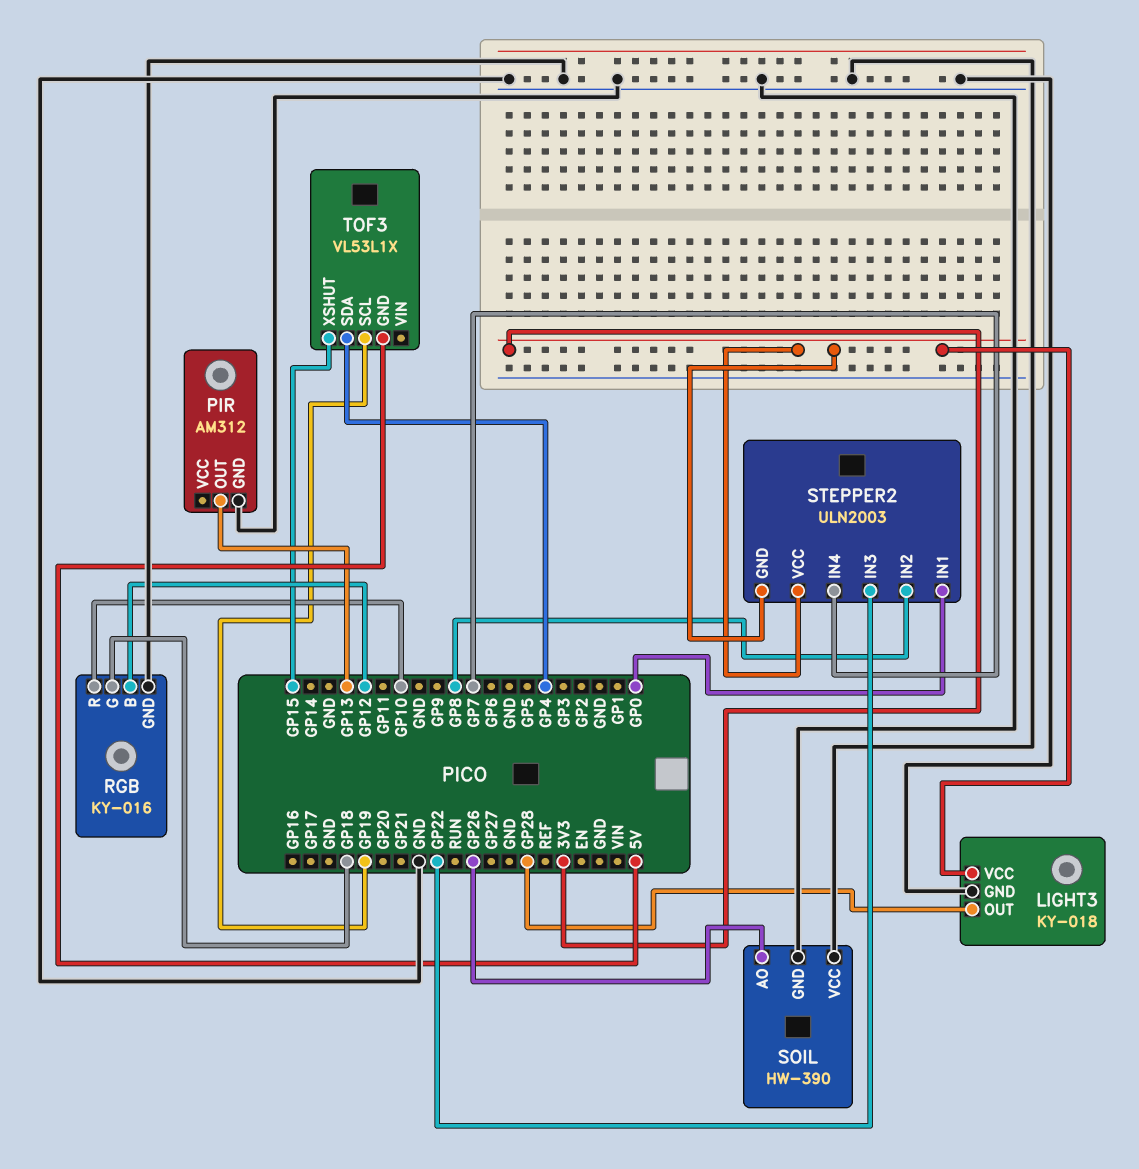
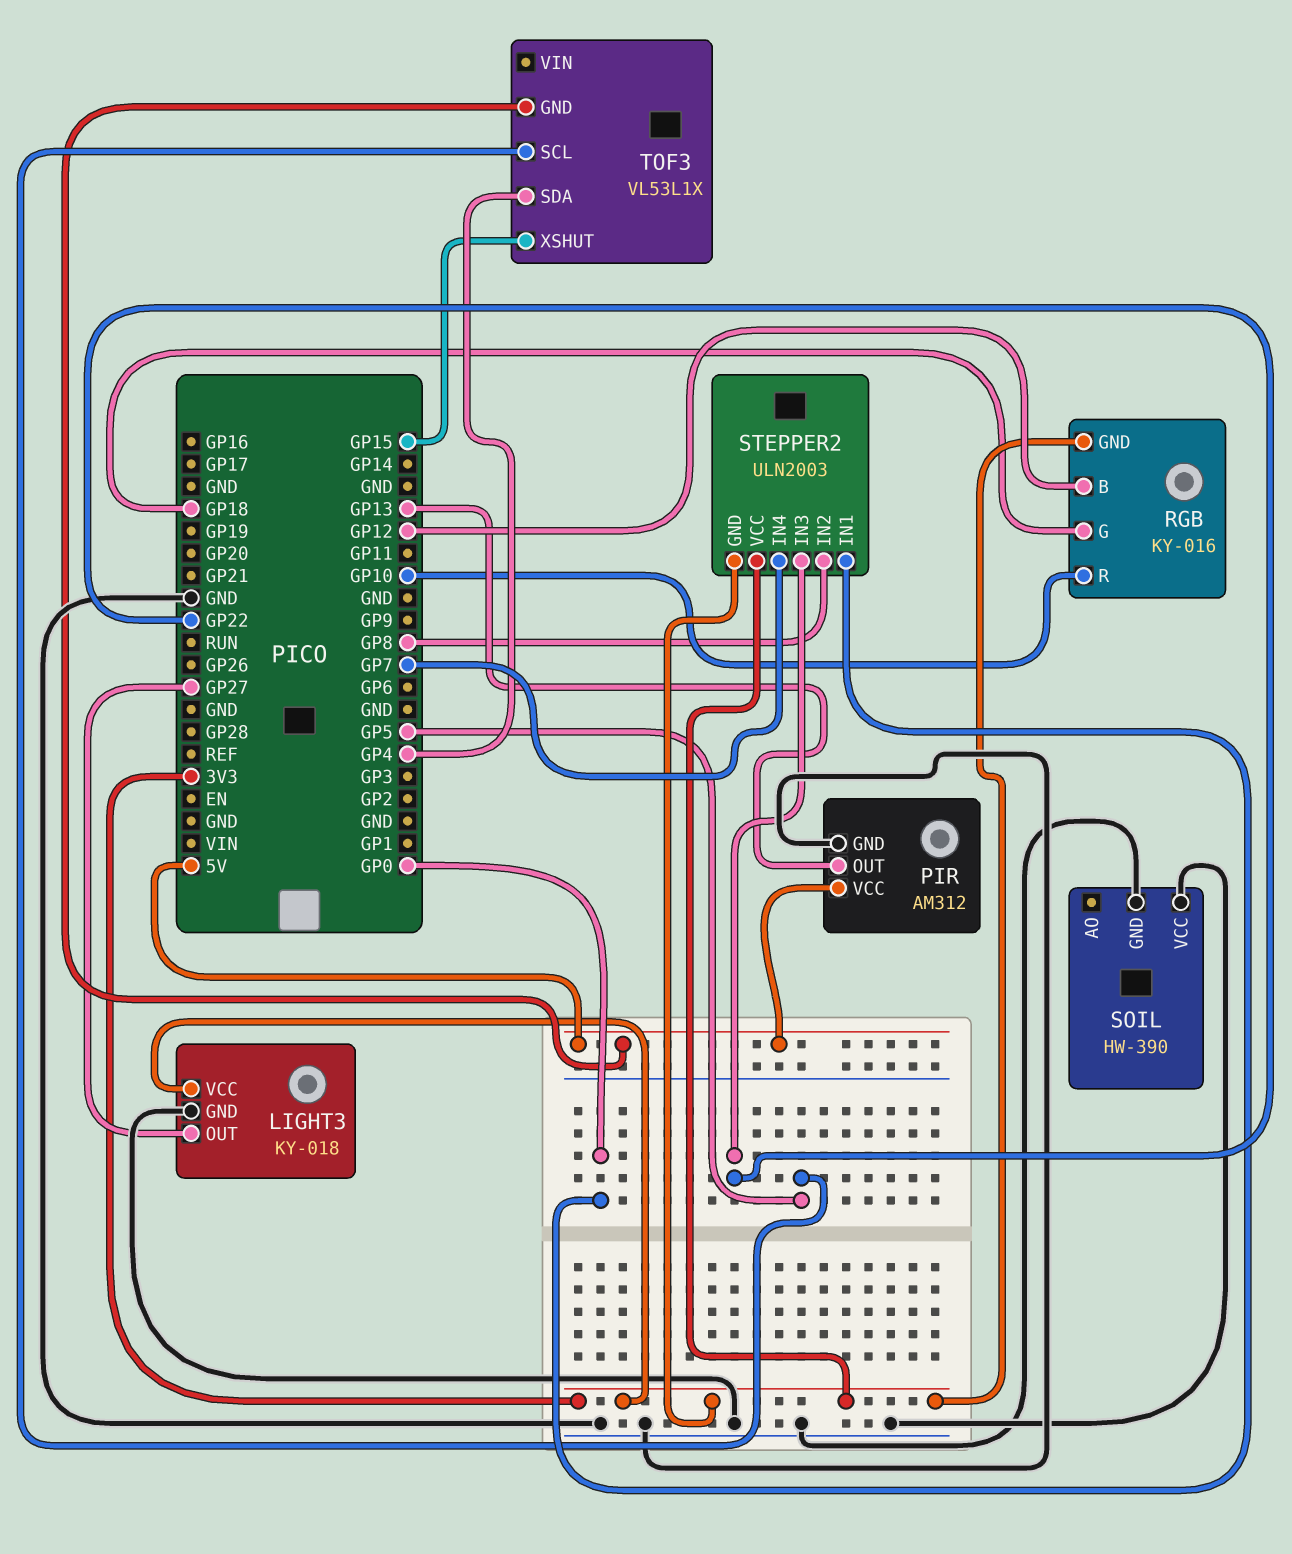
LIGHT3 pin OUT: GP28 -> GP27
PIR pin VCC: none -> 5V
RGB pin GND: GND -> 3V3
SOIL pin AO: GP26 -> none
TOF3 pin SCL: GP19 -> GP5

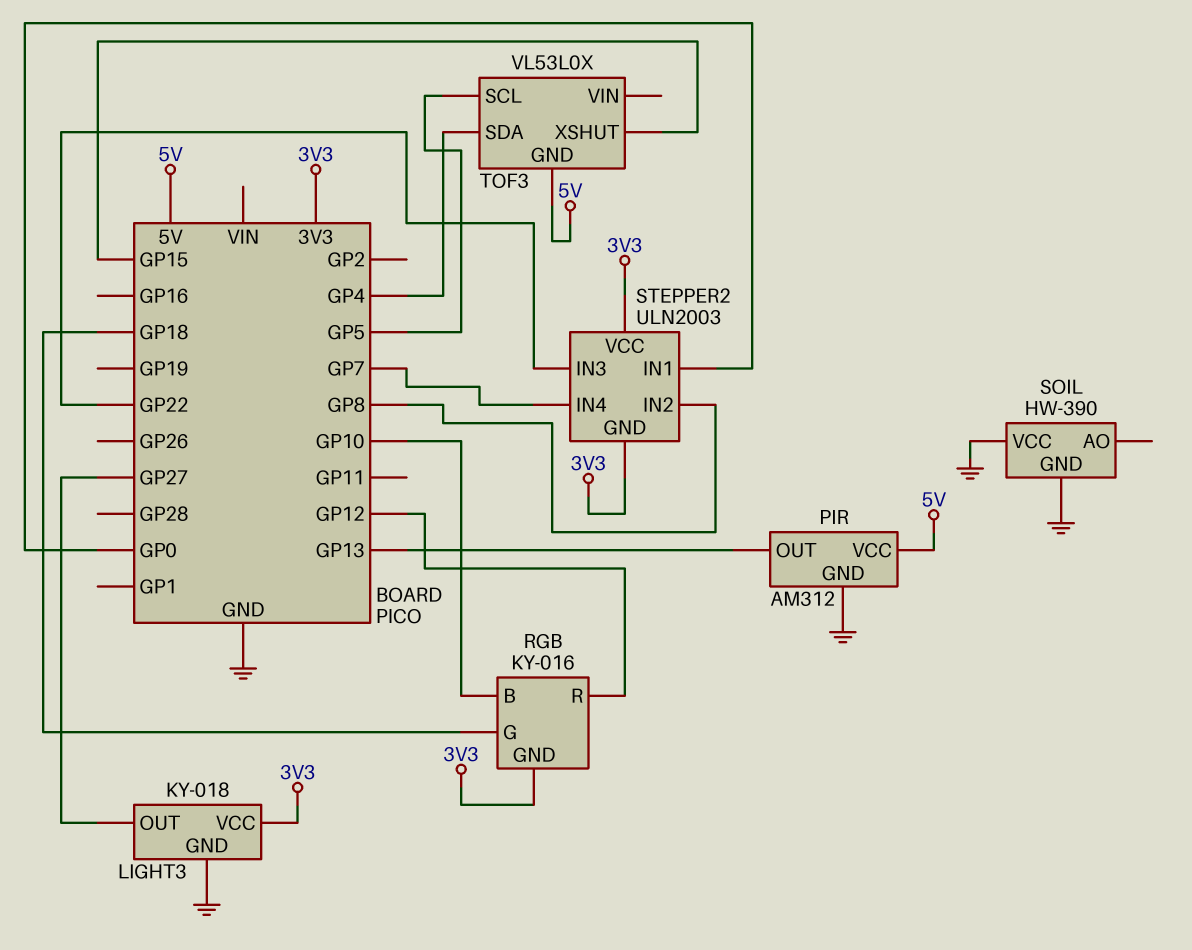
RGB pin B: GP12 -> GP10
RGB pin R: GP10 -> GP12
TOF3: VL53L1X -> VL53L0X

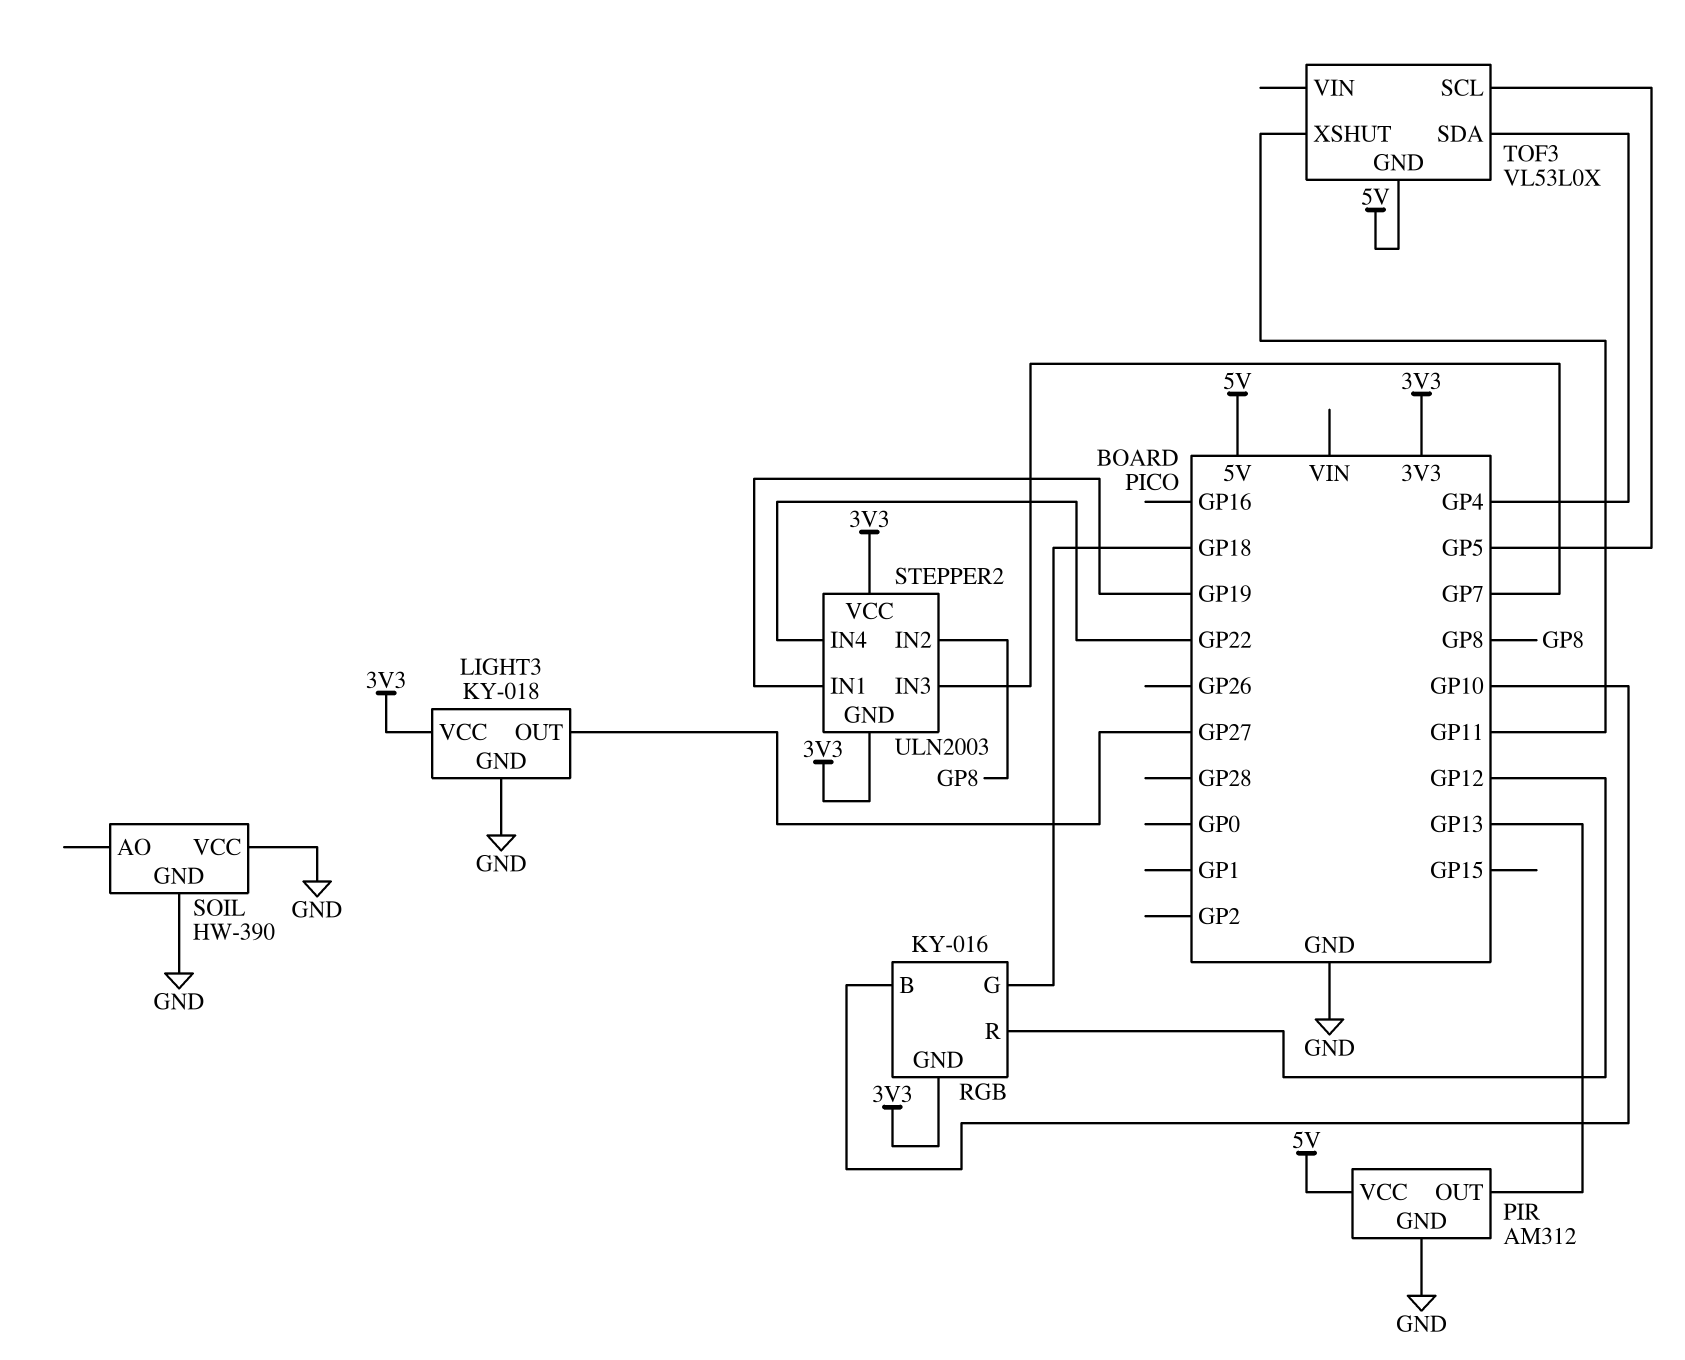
STEPPER2 pin IN1: GP0 -> GP19
STEPPER2 pin IN3: GP22 -> GP7
STEPPER2 pin IN4: GP7 -> GP22
TOF3 pin XSHUT: GP15 -> GP11

